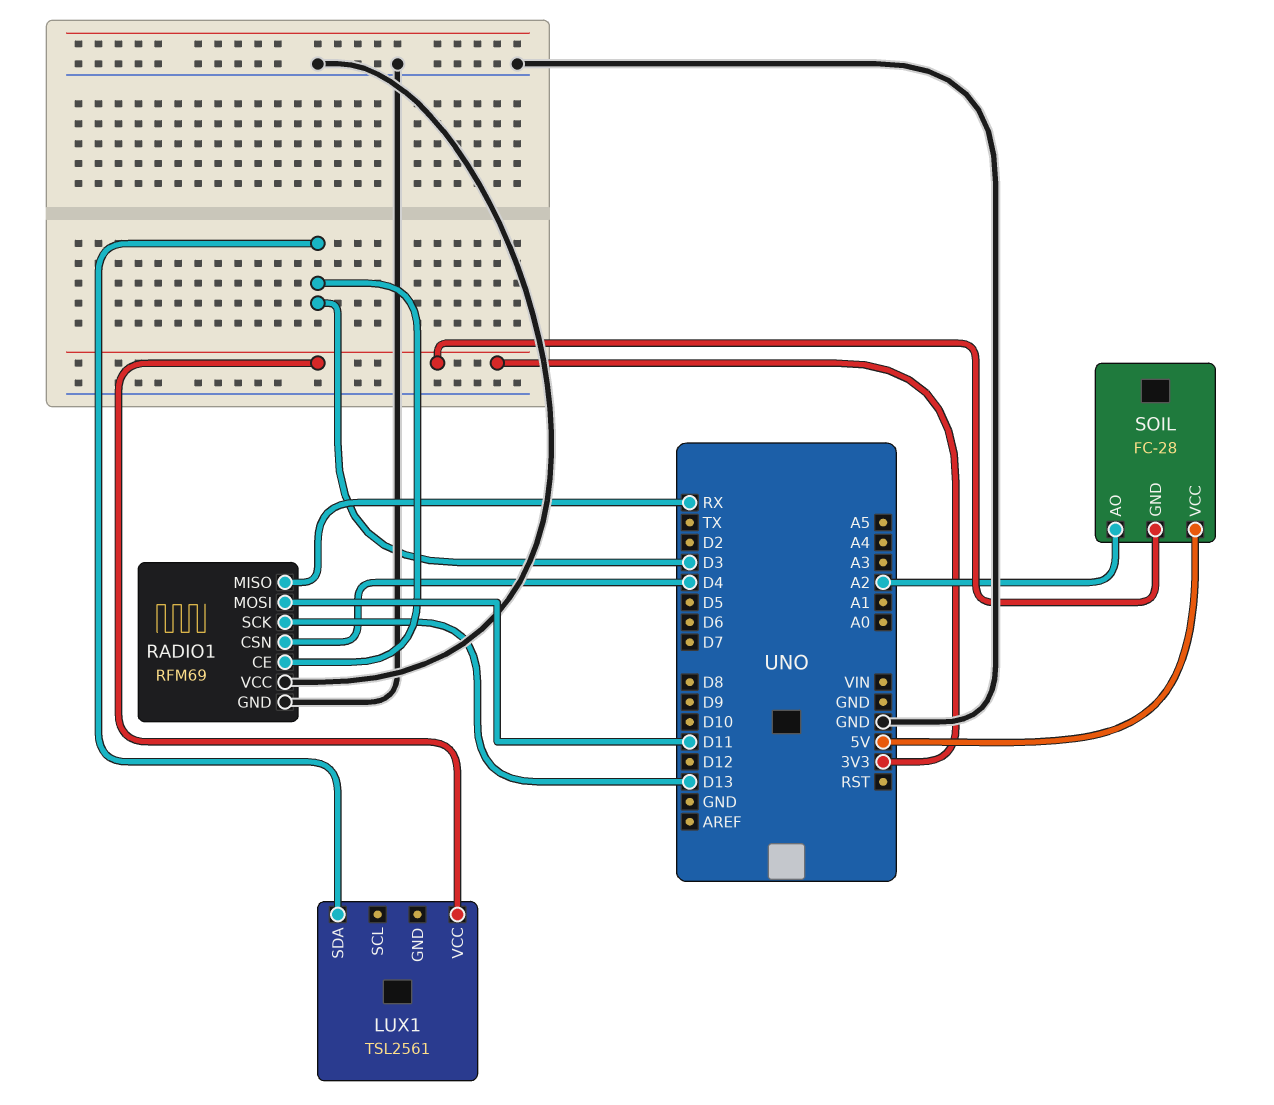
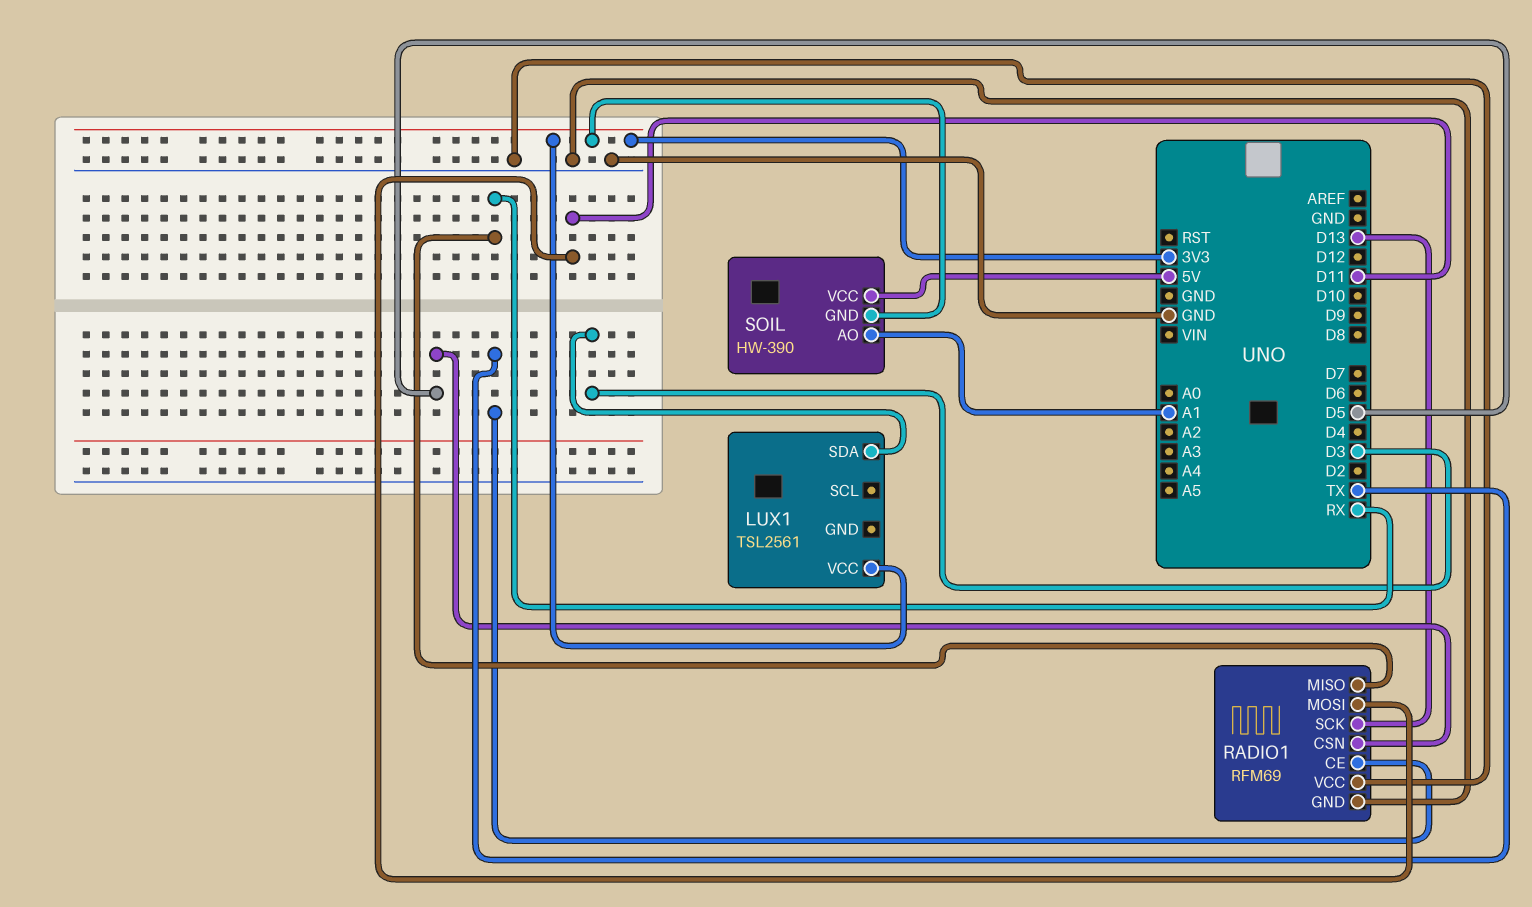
RADIO1 pin CE: D3 -> TX
RADIO1 pin CSN: D4 -> D5
SOIL: FC-28 -> HW-390
SOIL pin AO: A2 -> A1

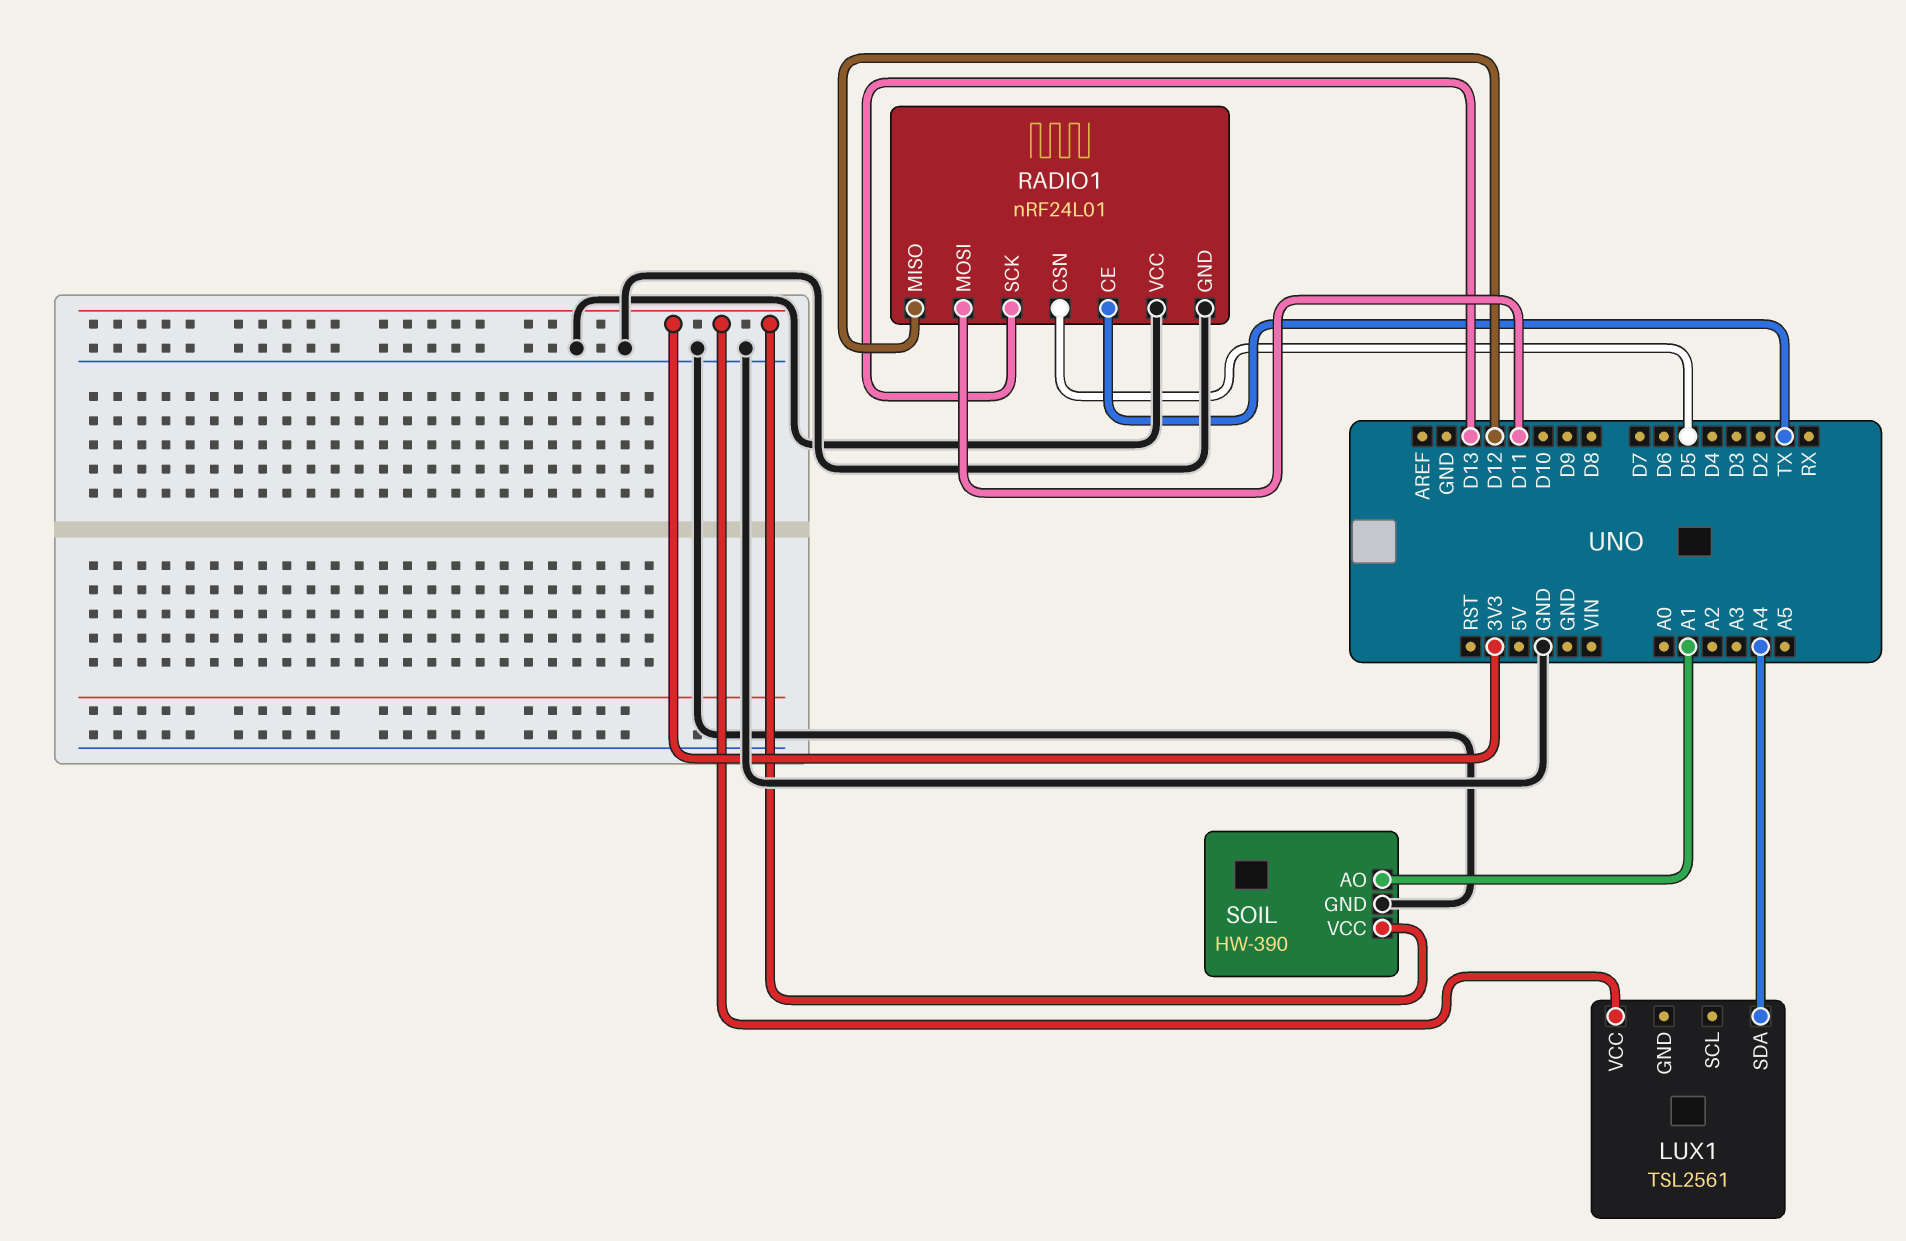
LUX1 pin SDA: D3 -> A4
RADIO1: RFM69 -> nRF24L01
RADIO1 pin MISO: RX -> D12
SOIL pin GND: 3V3 -> GND
SOIL pin VCC: 5V -> 3V3

